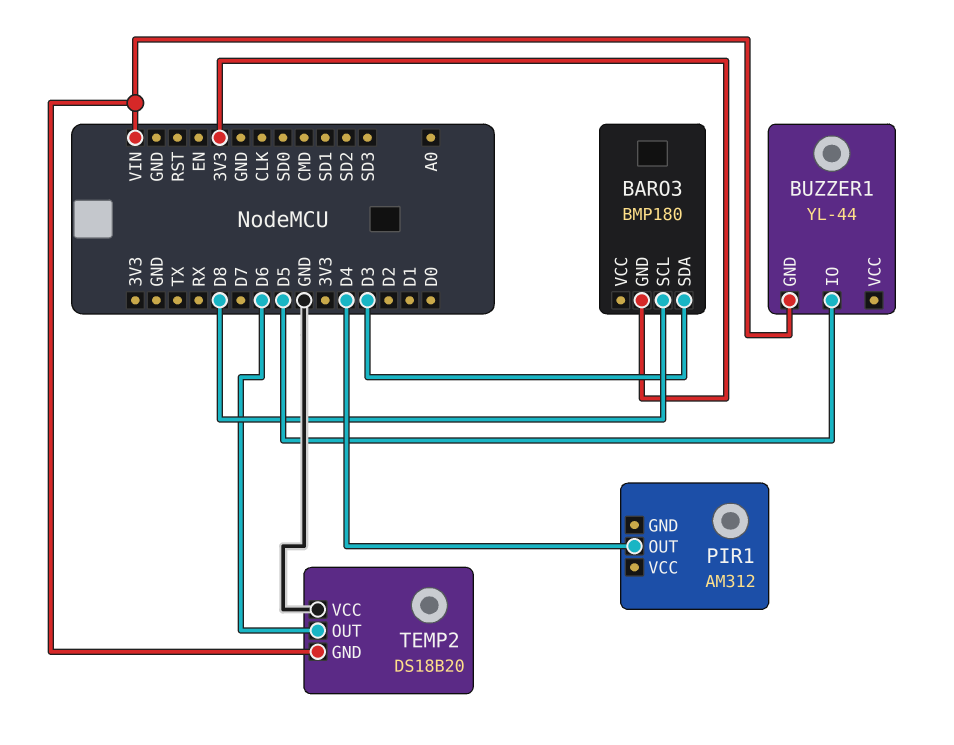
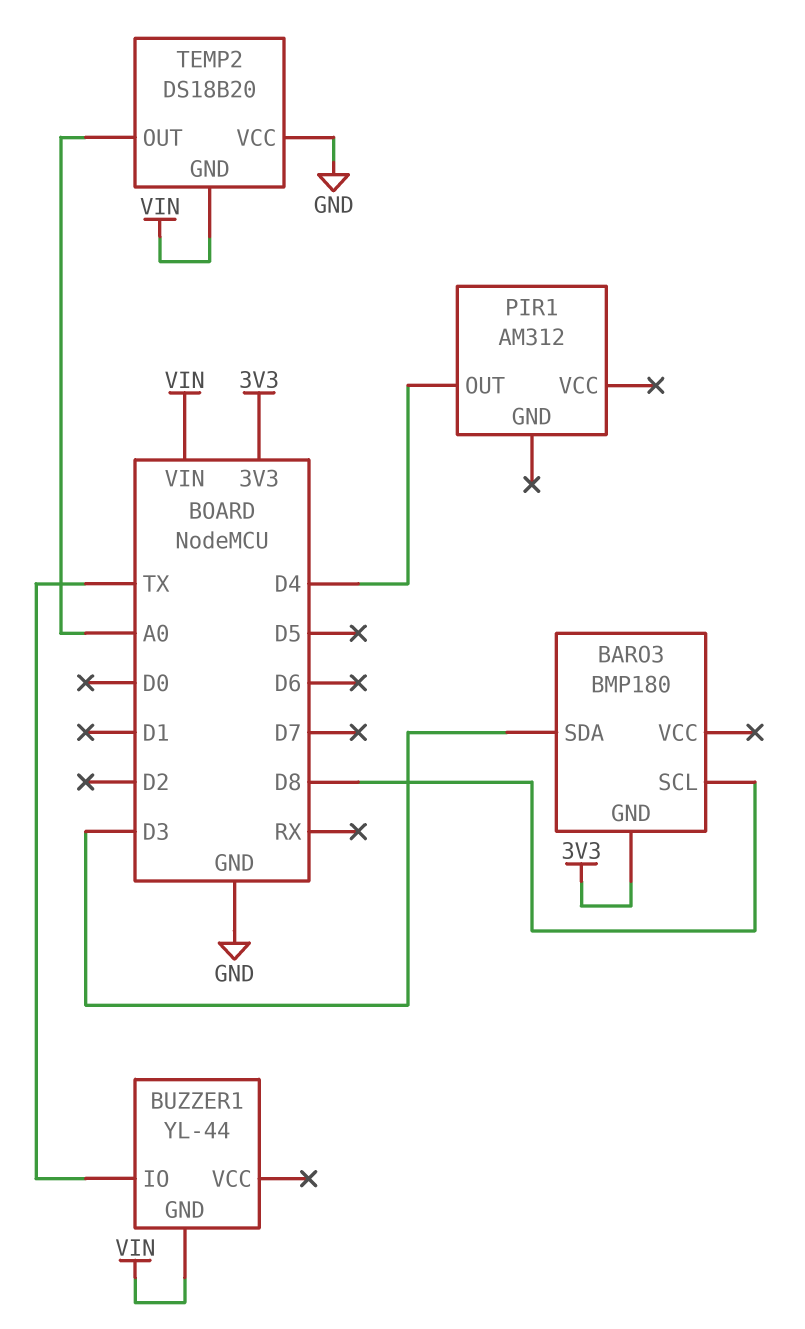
BUZZER1 pin IO: D5 -> TX
TEMP2 pin OUT: D6 -> A0

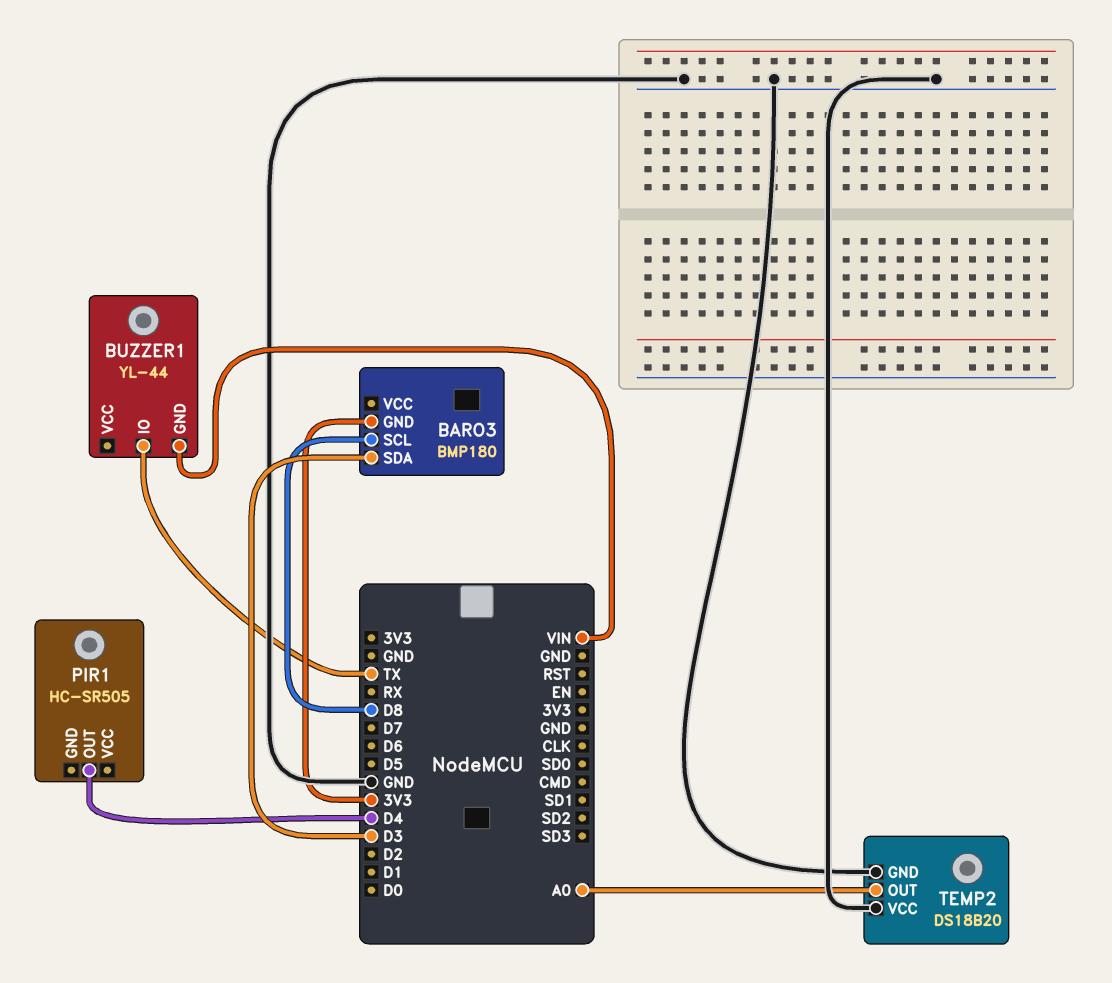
PIR1: AM312 -> HC-SR505
TEMP2 pin GND: VIN -> GND

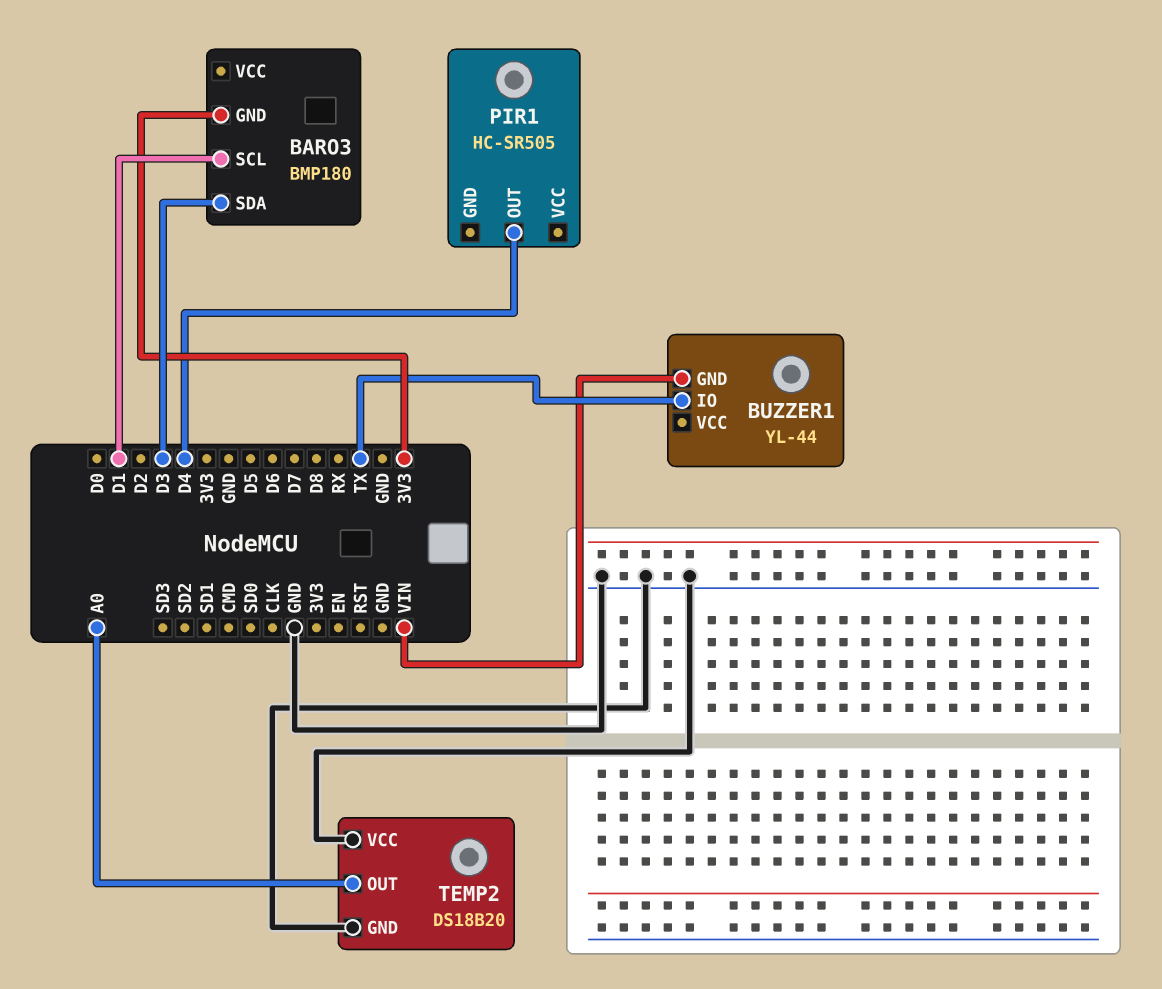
BARO3 pin SCL: D8 -> D1

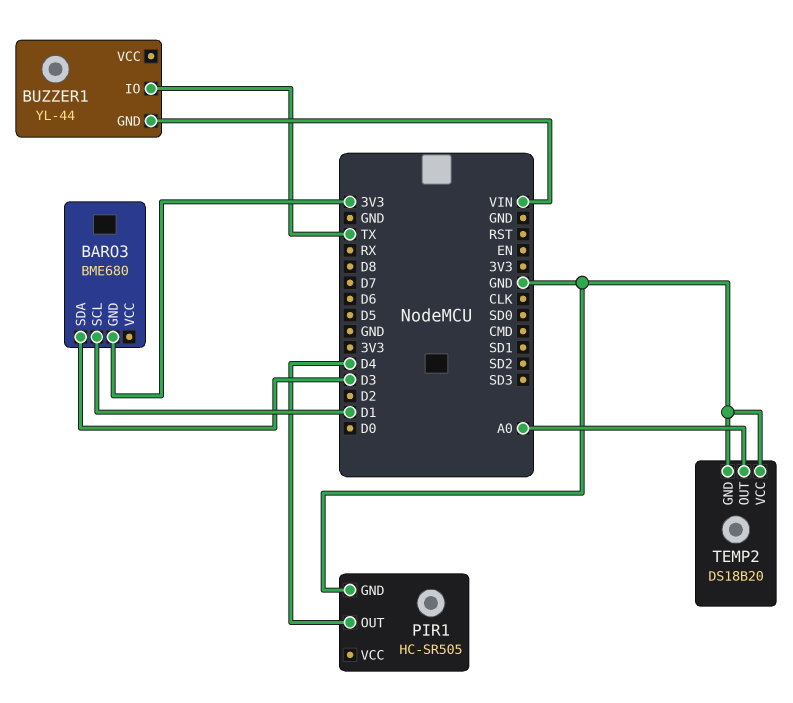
BARO3: BMP180 -> BME680
PIR1 pin GND: none -> GND

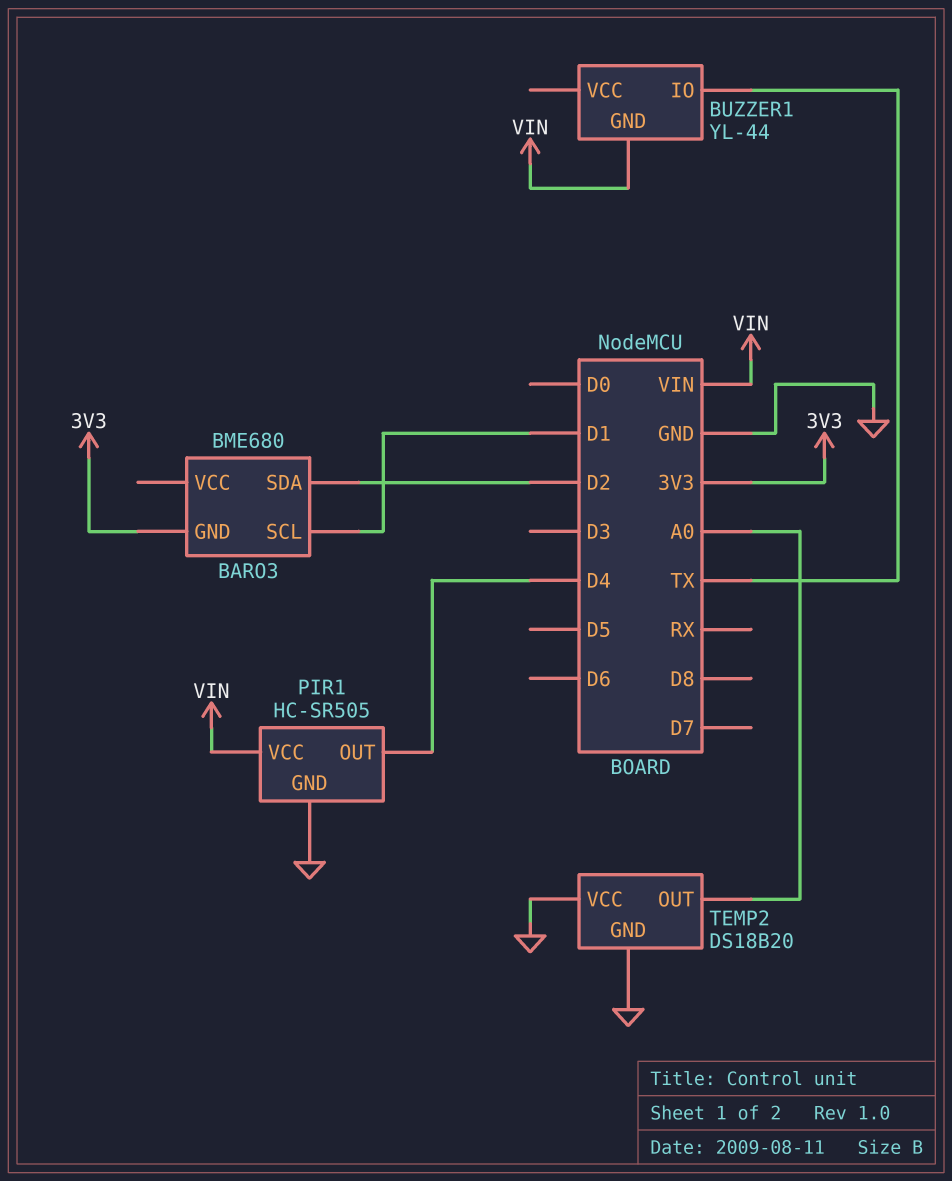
BARO3 pin SDA: D3 -> D2
PIR1 pin VCC: none -> VIN

